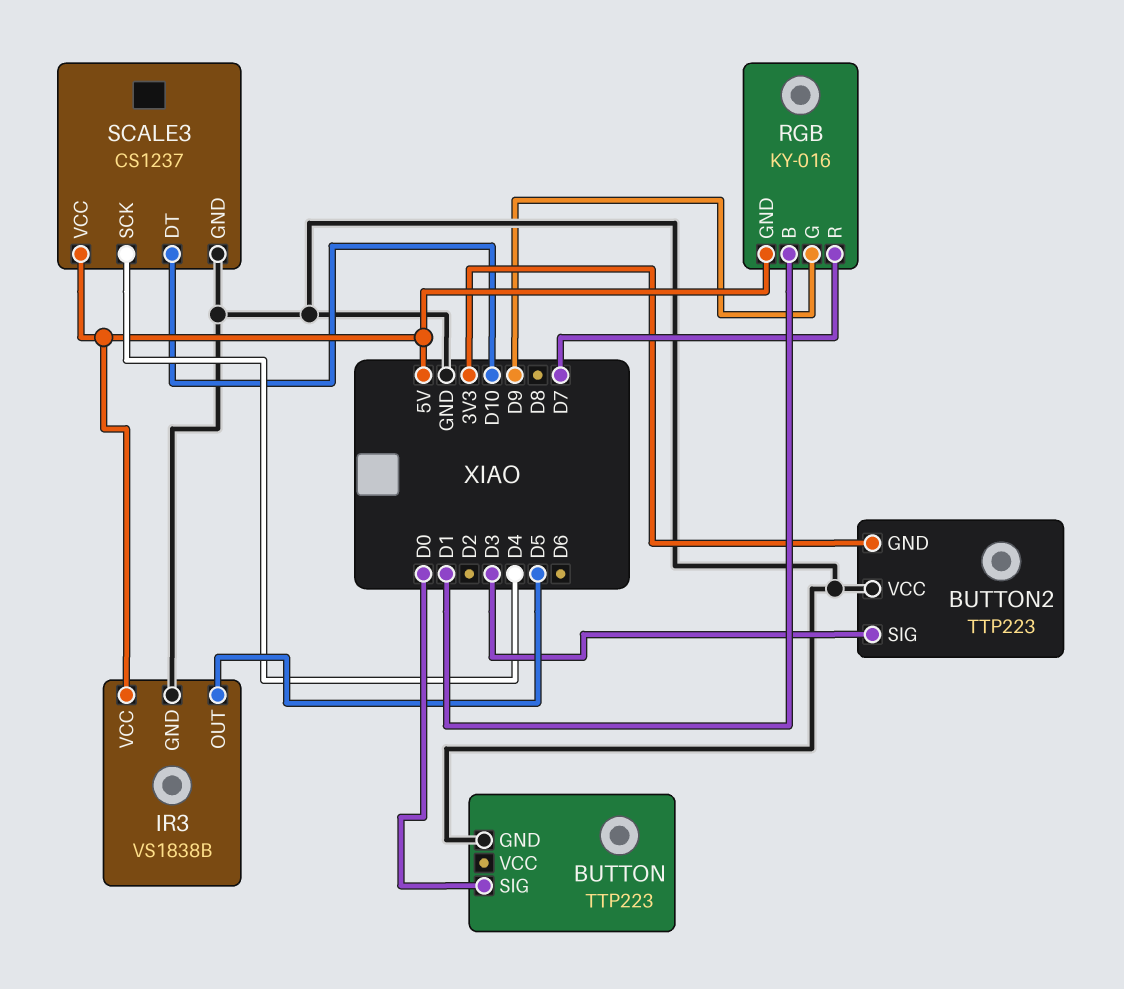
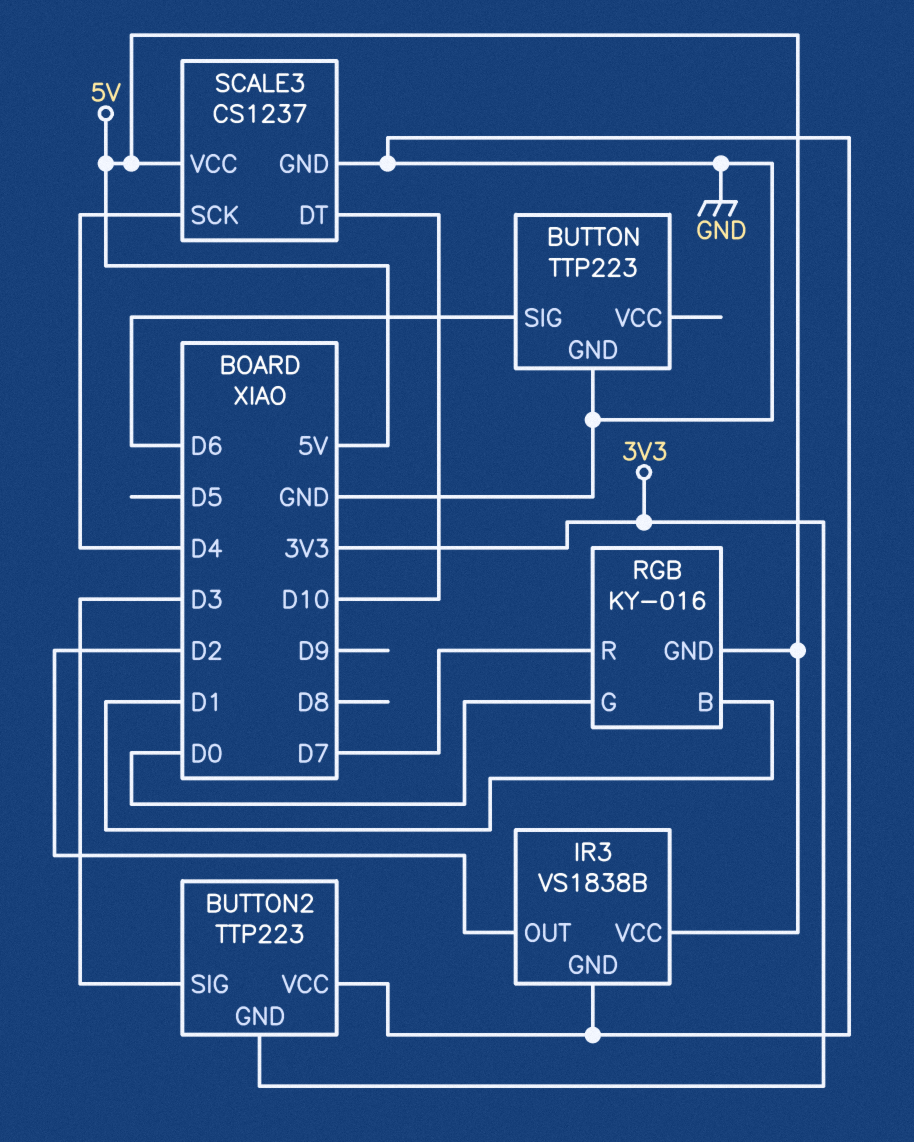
BUTTON pin SIG: D0 -> D6
IR3 pin OUT: D5 -> D2
RGB pin G: D9 -> D0

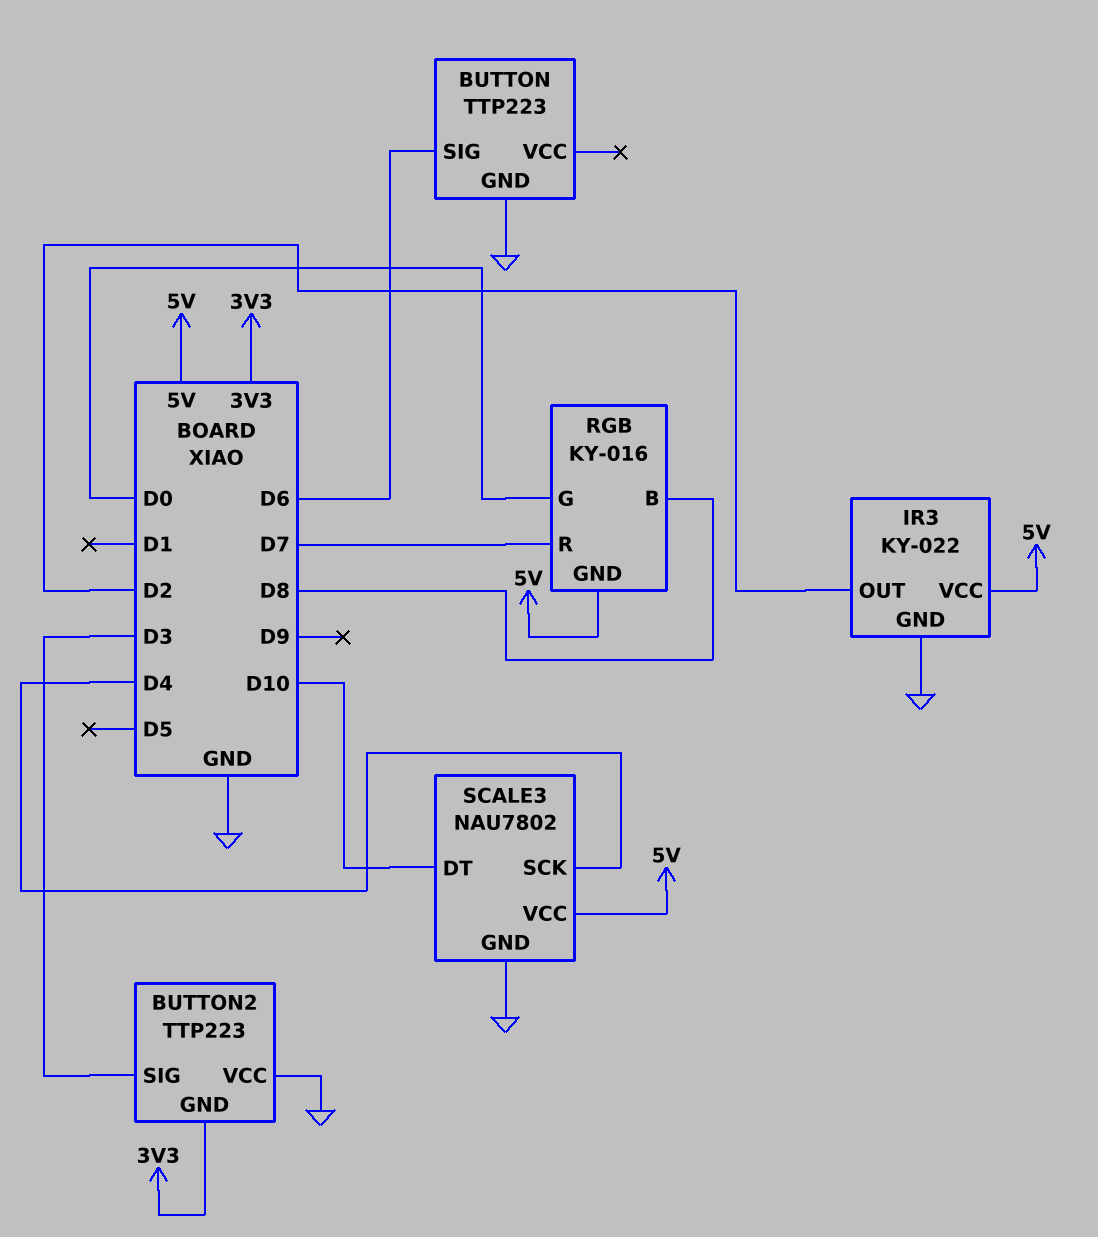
IR3: VS1838B -> KY-022
RGB pin B: D1 -> D8
SCALE3: CS1237 -> NAU7802

